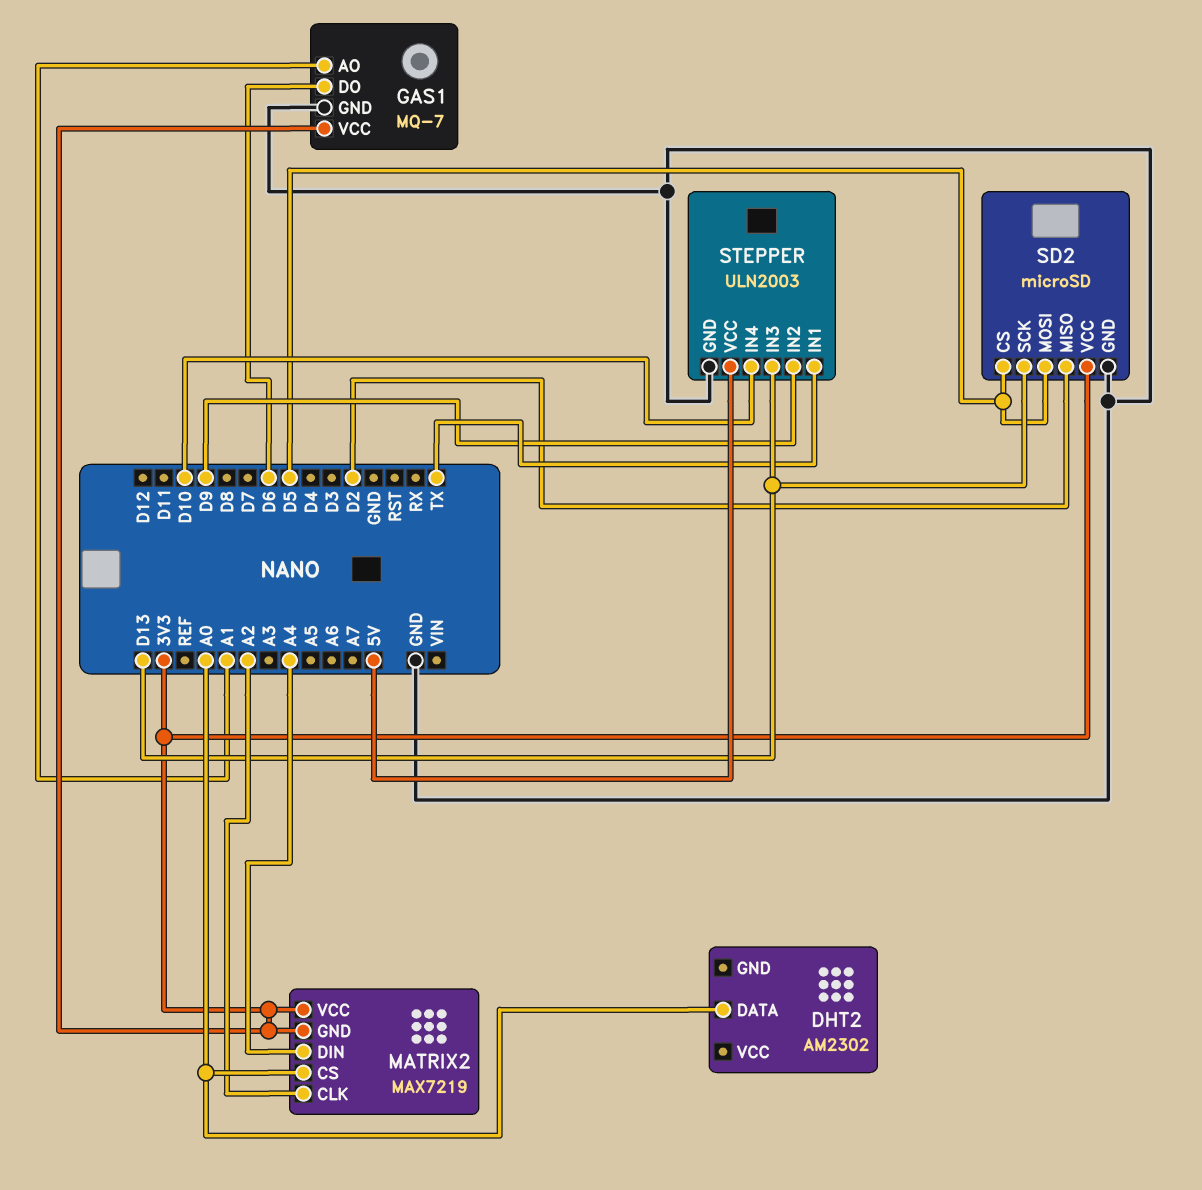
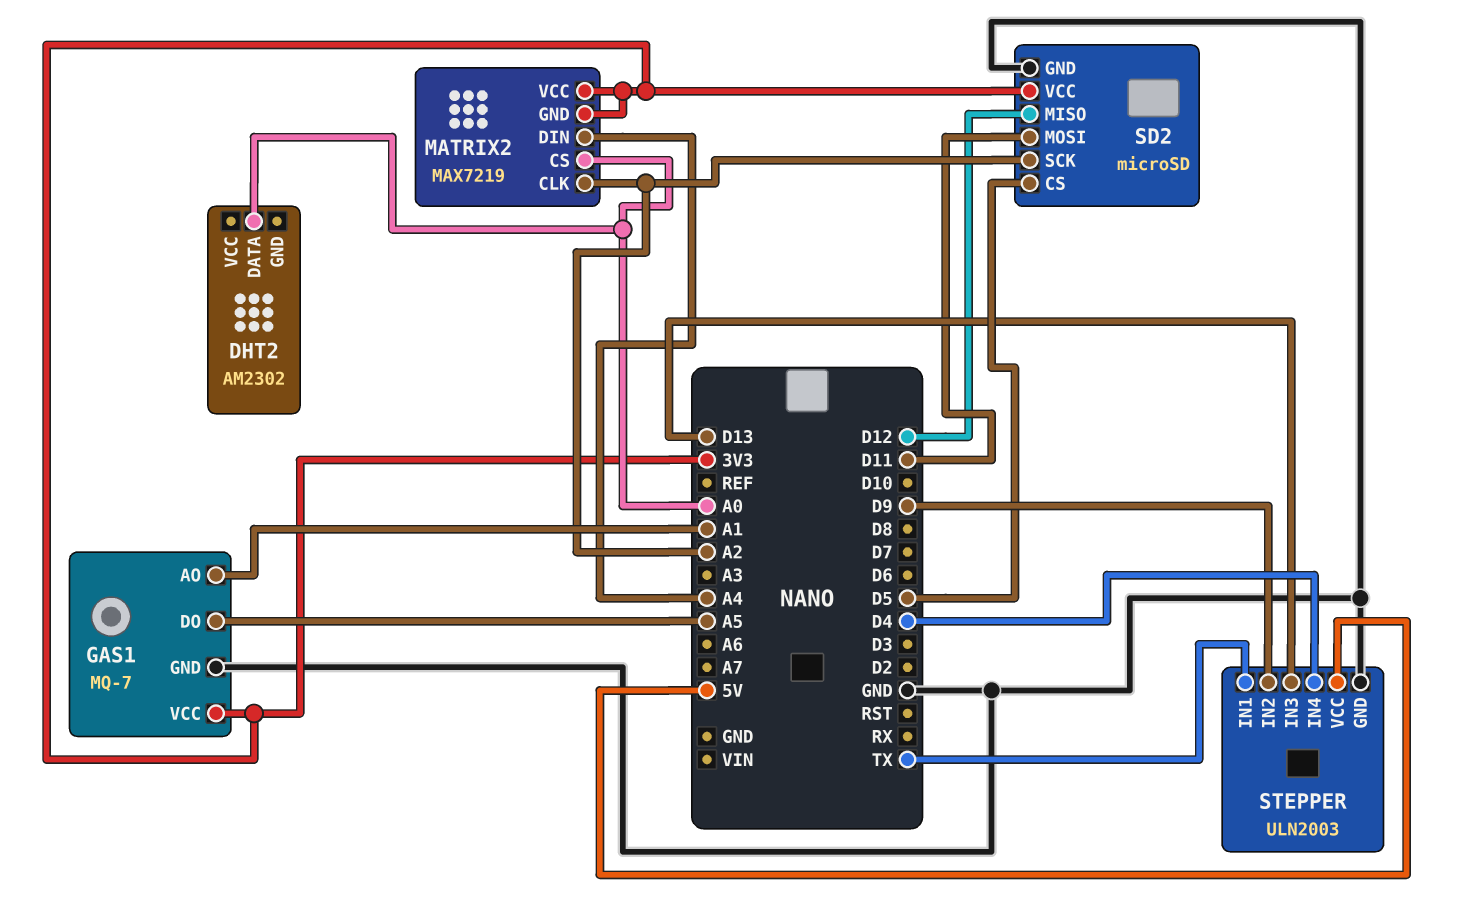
GAS1 pin DO: D6 -> A5
SD2 pin MISO: D2 -> D12
SD2 pin MOSI: D5 -> D11
SD2 pin SCK: D13 -> A2
STEPPER pin IN4: D10 -> D4

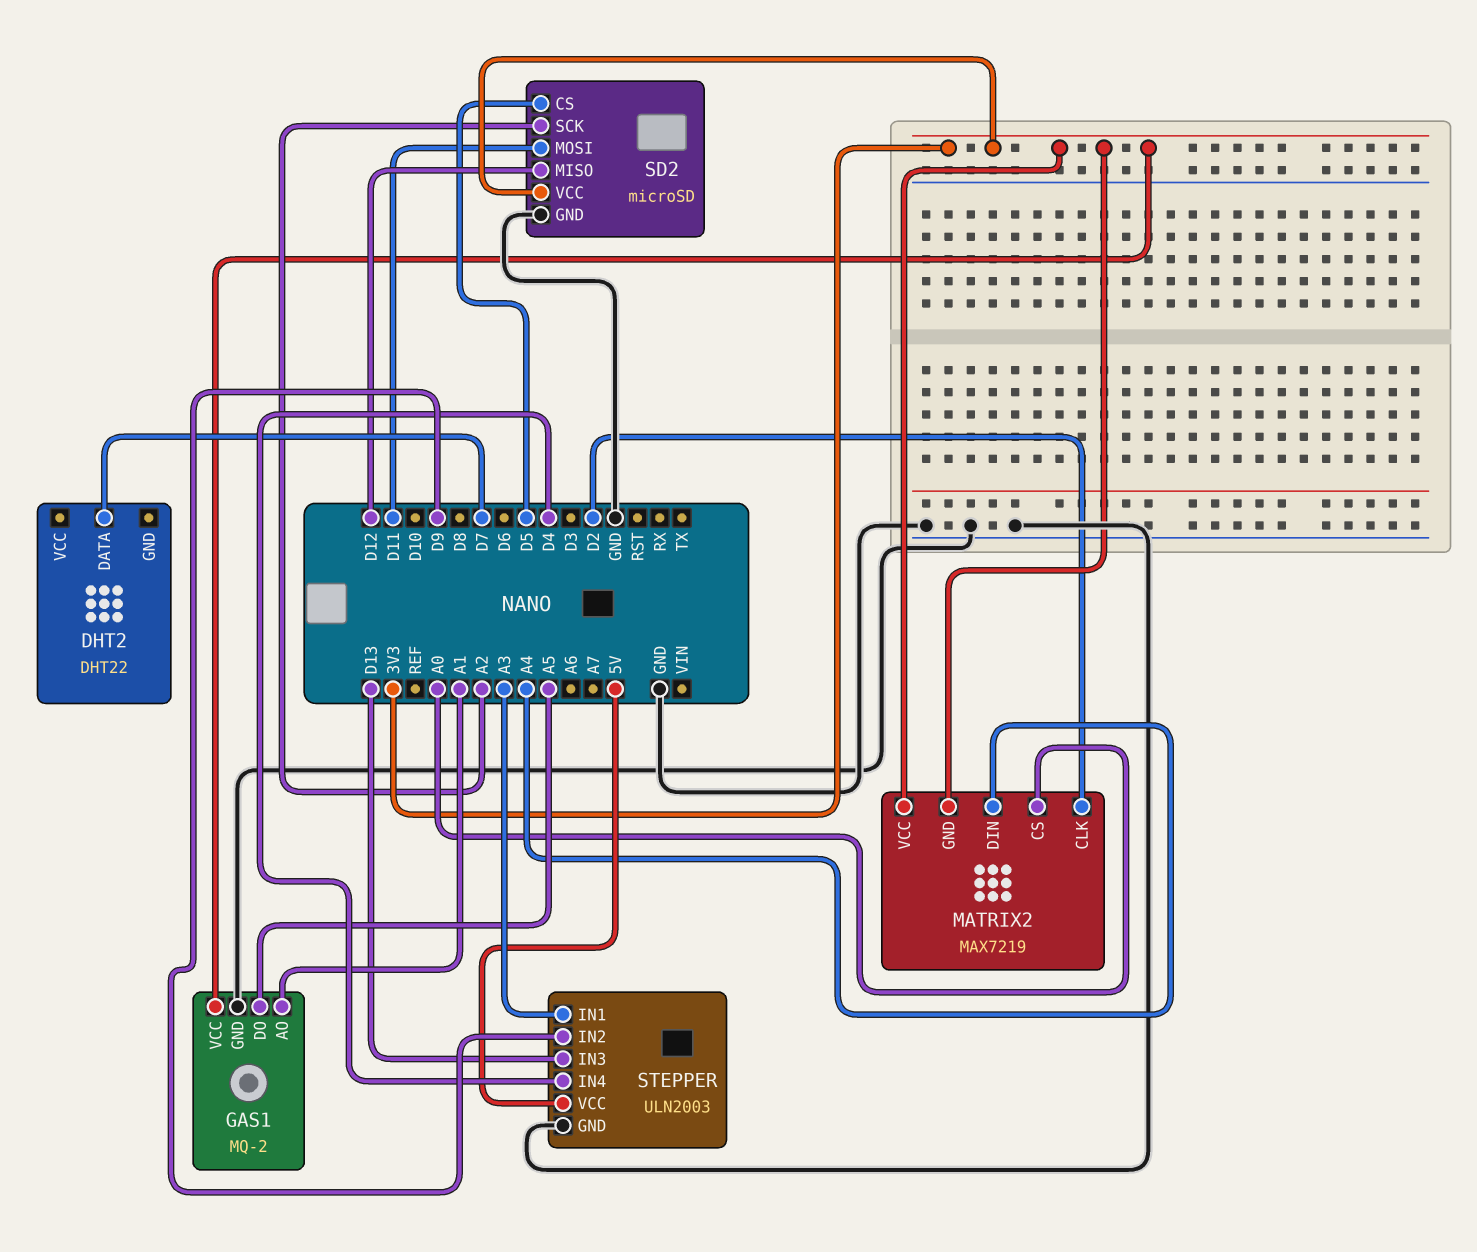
DHT2: AM2302 -> DHT22
DHT2 pin DATA: A0 -> D7
GAS1: MQ-7 -> MQ-2
MATRIX2 pin CLK: A2 -> D2
STEPPER pin IN1: TX -> A3

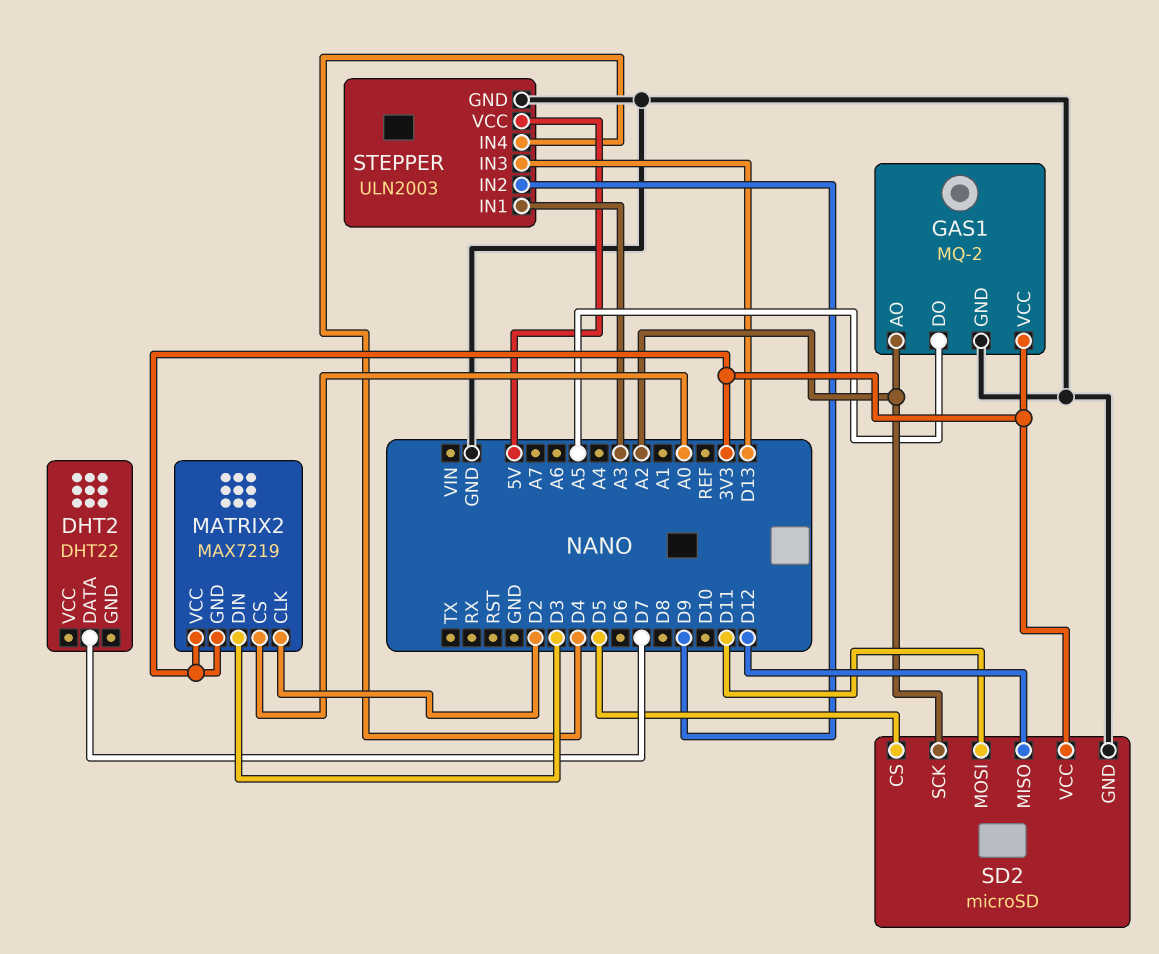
GAS1 pin AO: A1 -> A2
MATRIX2 pin DIN: A4 -> D3

